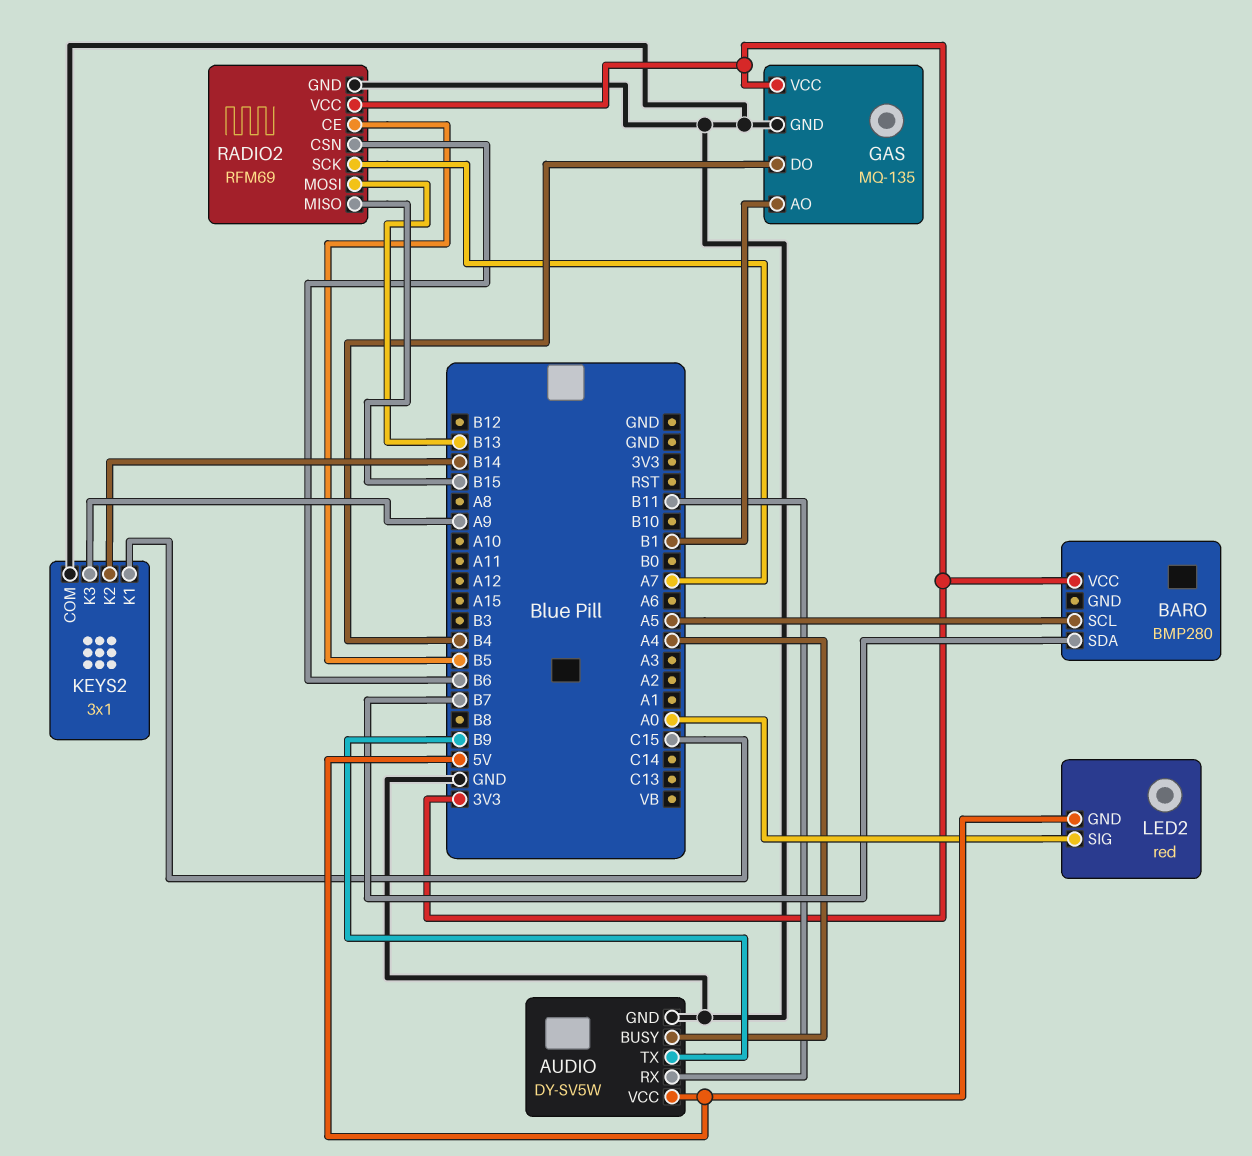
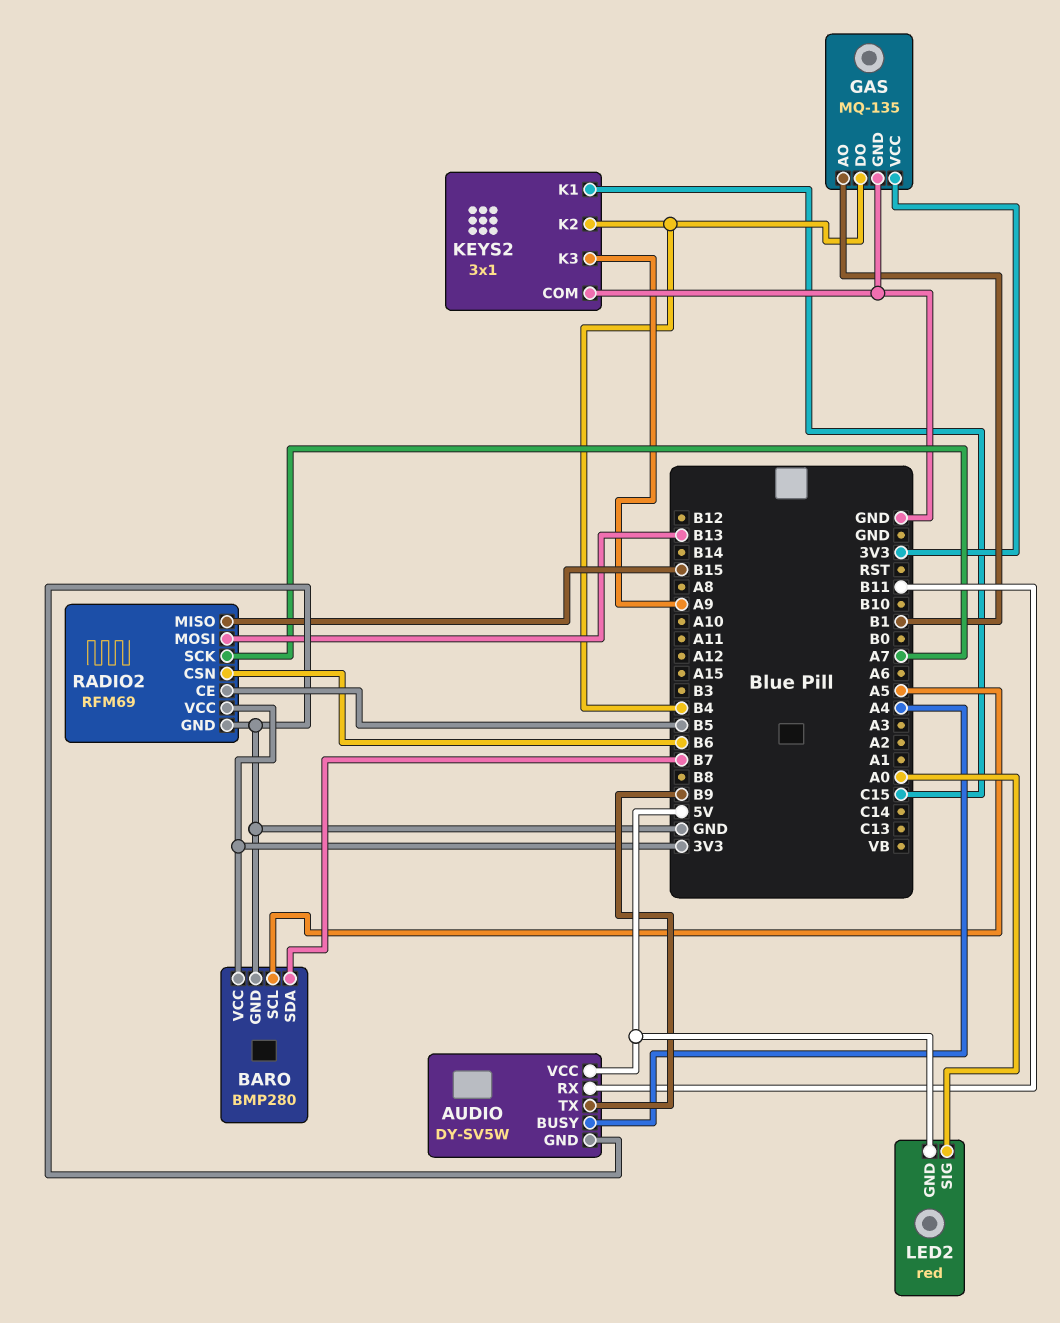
BARO pin GND: none -> GND
KEYS2 pin K2: B14 -> B4

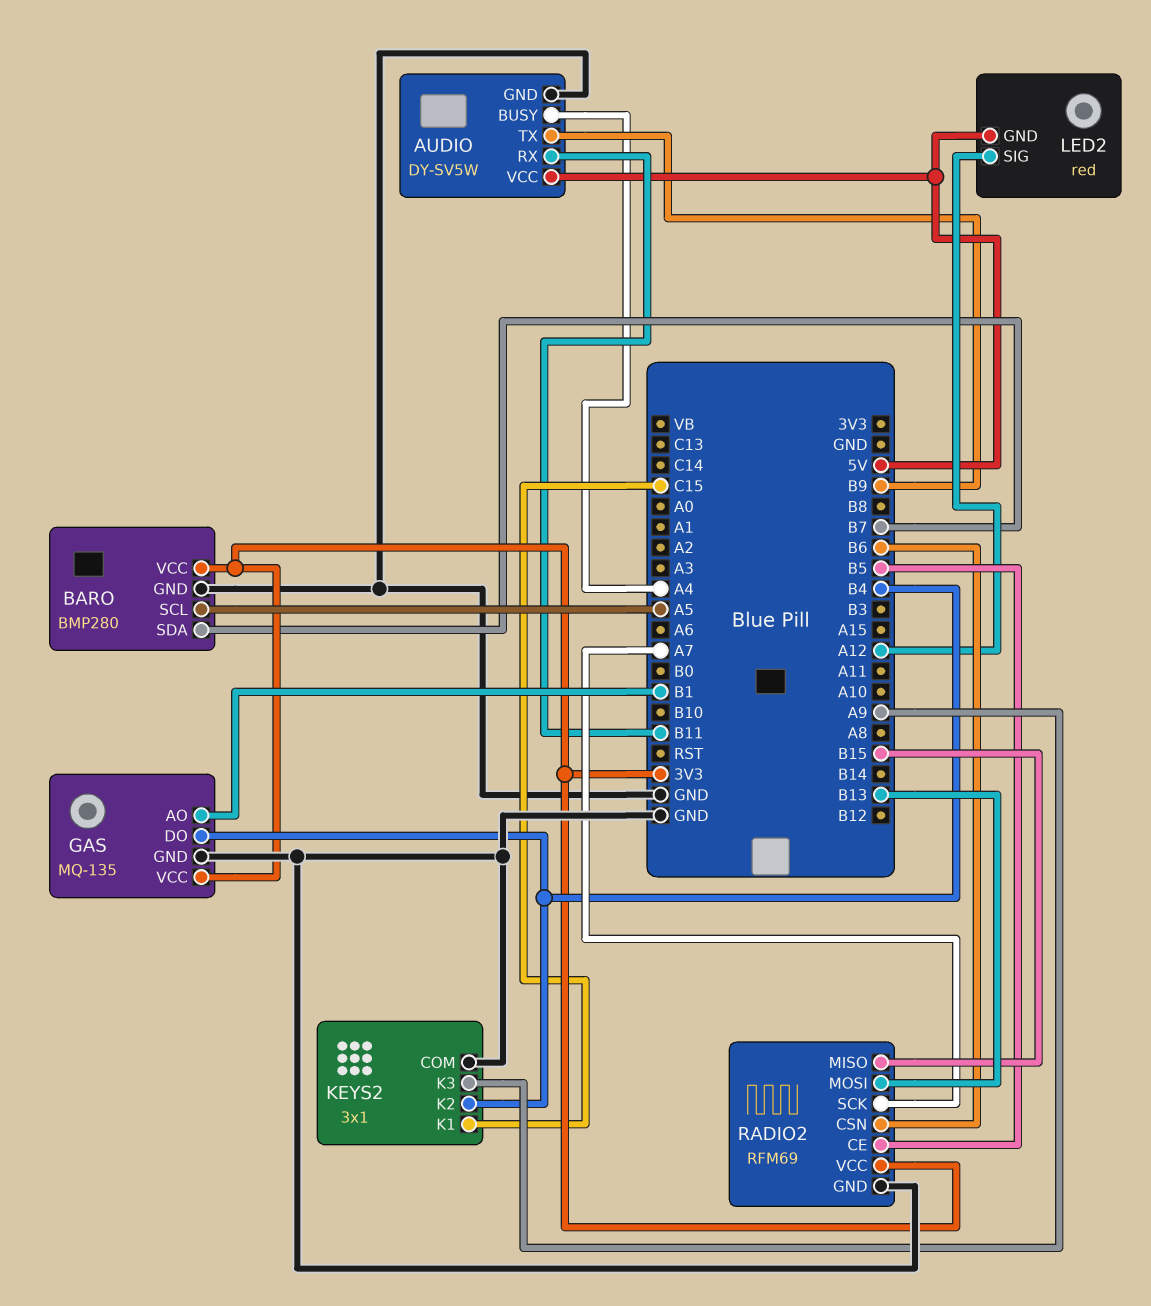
LED2 pin SIG: A0 -> A12

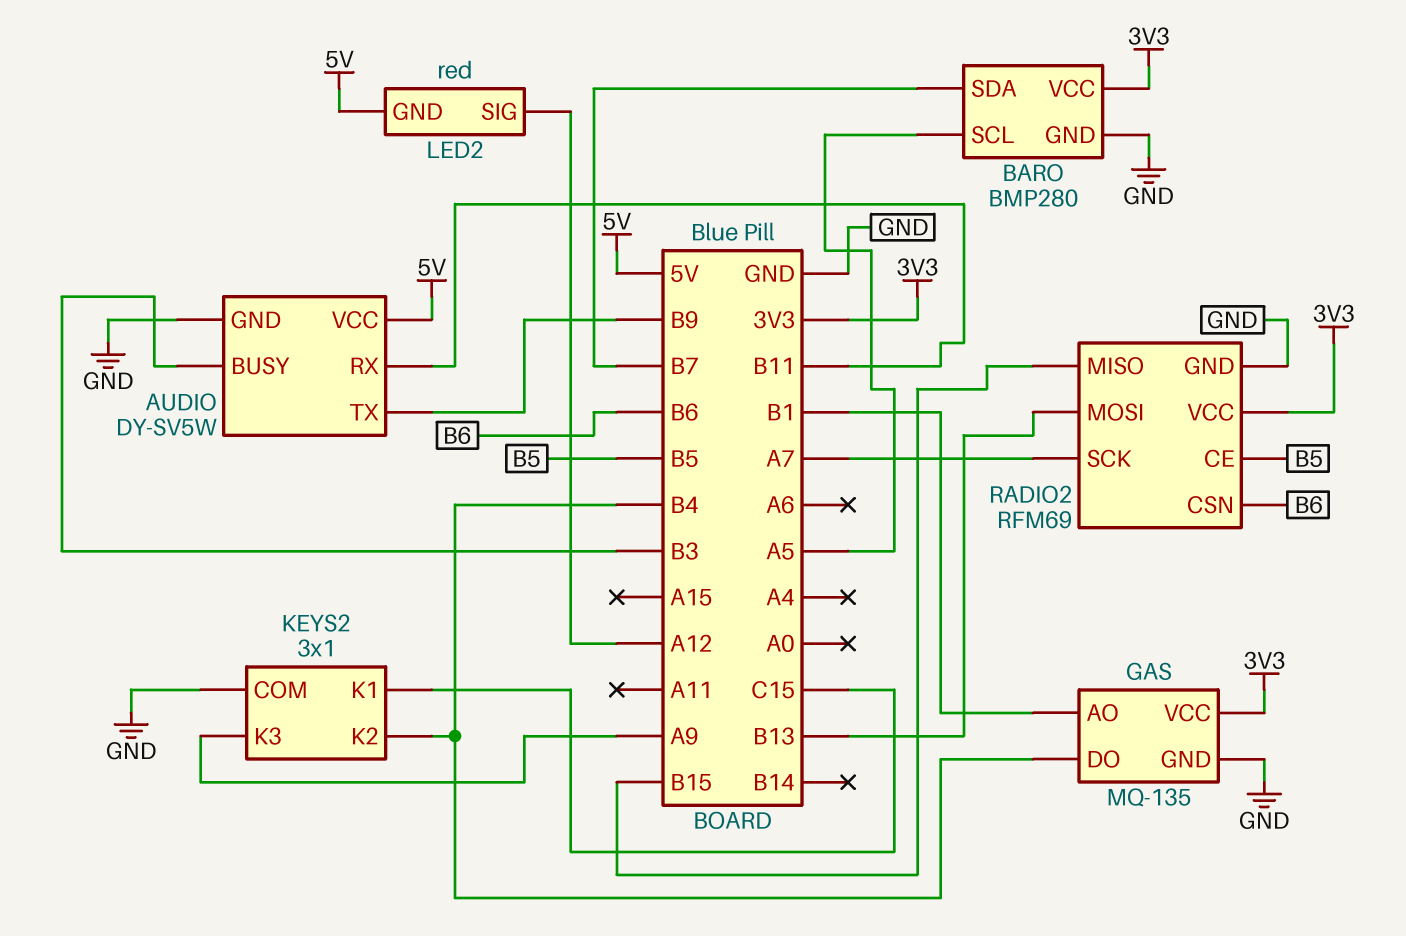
AUDIO pin BUSY: A4 -> B3

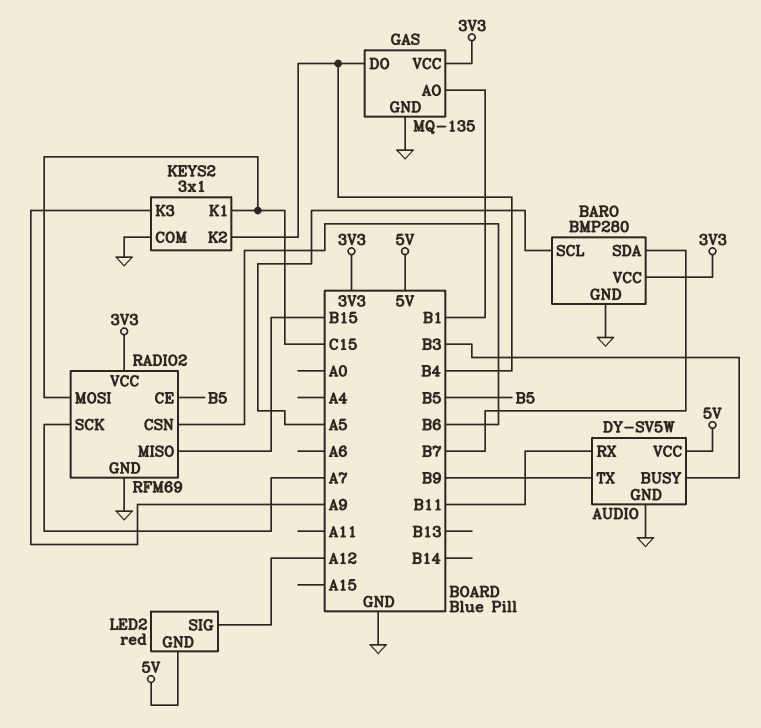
RADIO2 pin MOSI: B13 -> C15

